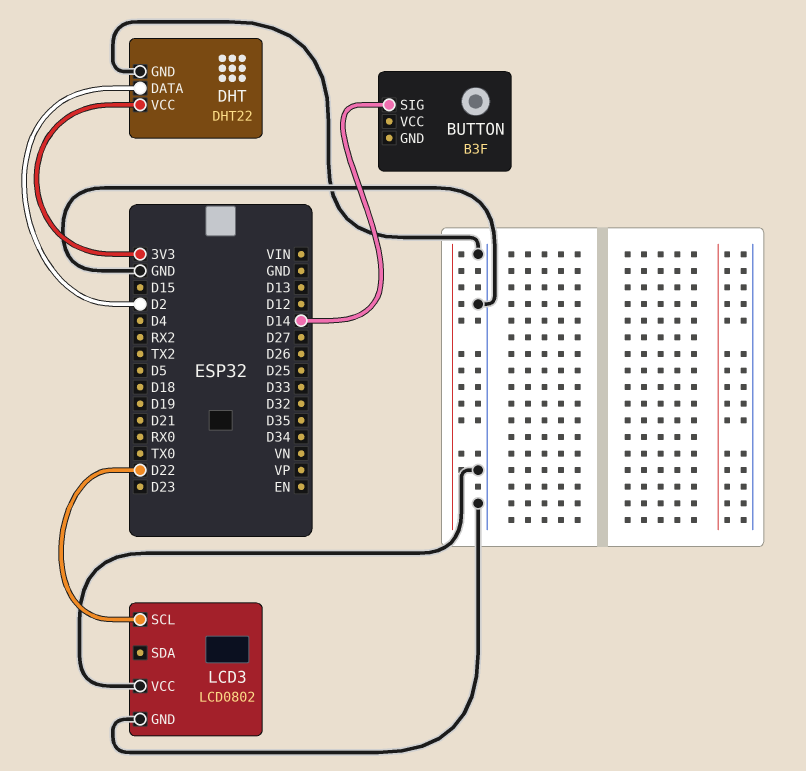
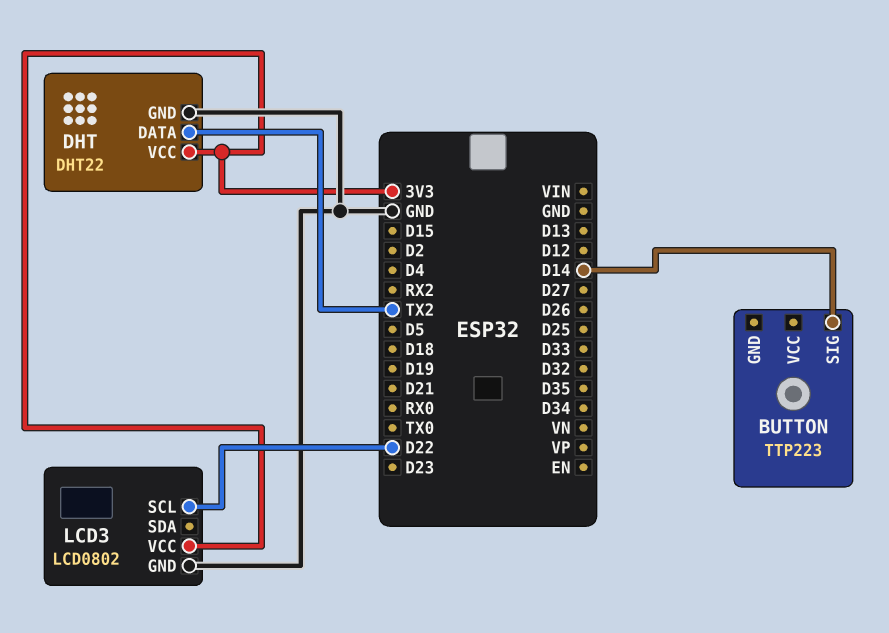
BUTTON: B3F -> TTP223
DHT pin DATA: D2 -> TX2
LCD3 pin VCC: GND -> 3V3

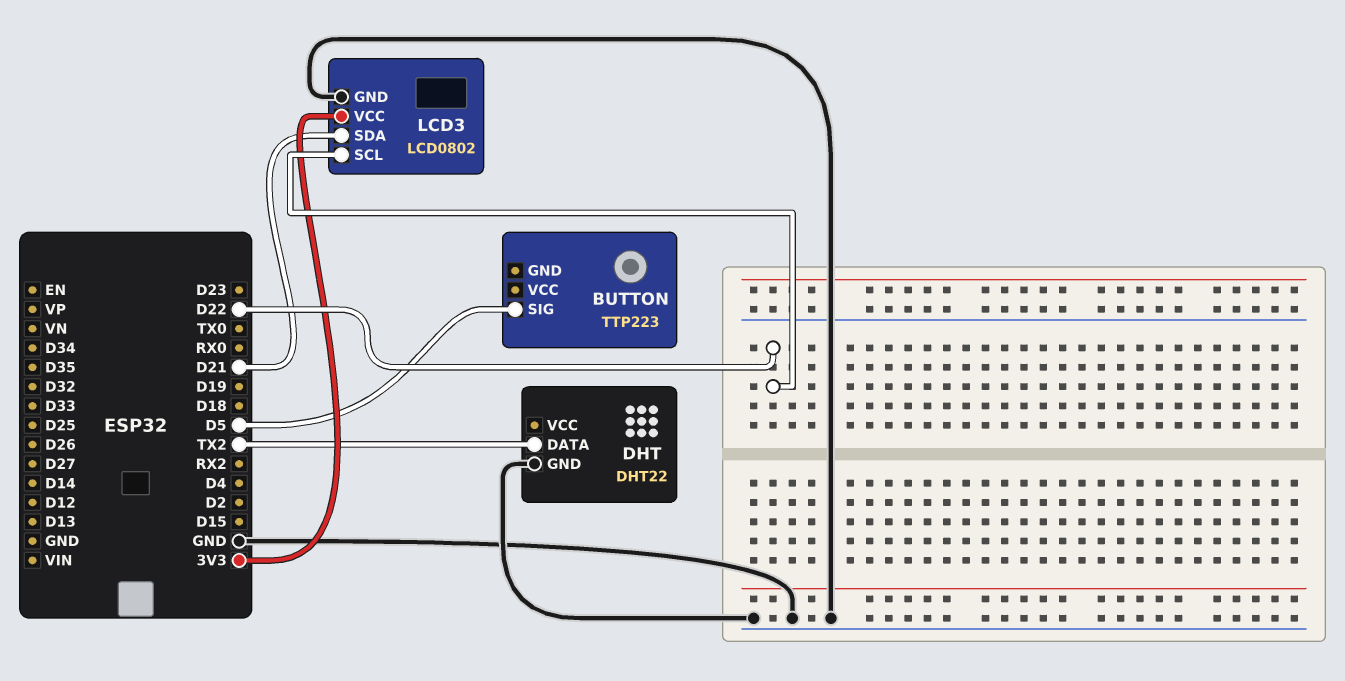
BUTTON pin SIG: D14 -> D5
DHT pin VCC: 3V3 -> none
LCD3 pin SDA: none -> D21

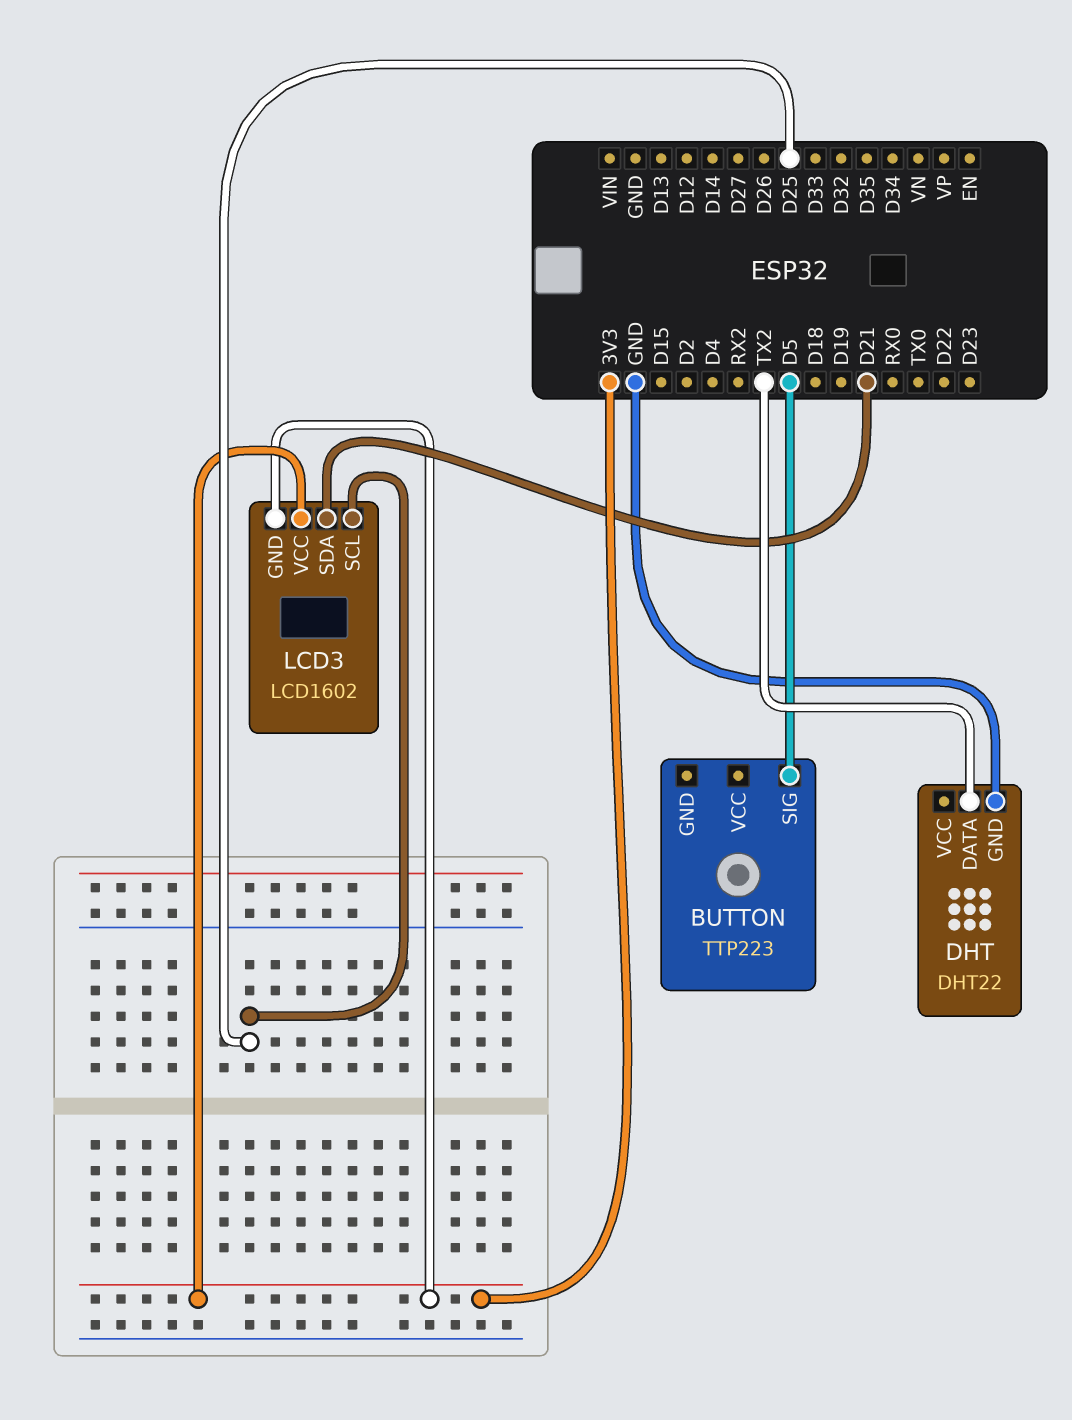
LCD3: LCD0802 -> LCD1602
LCD3 pin GND: GND -> 3V3
LCD3 pin SCL: D22 -> D25

